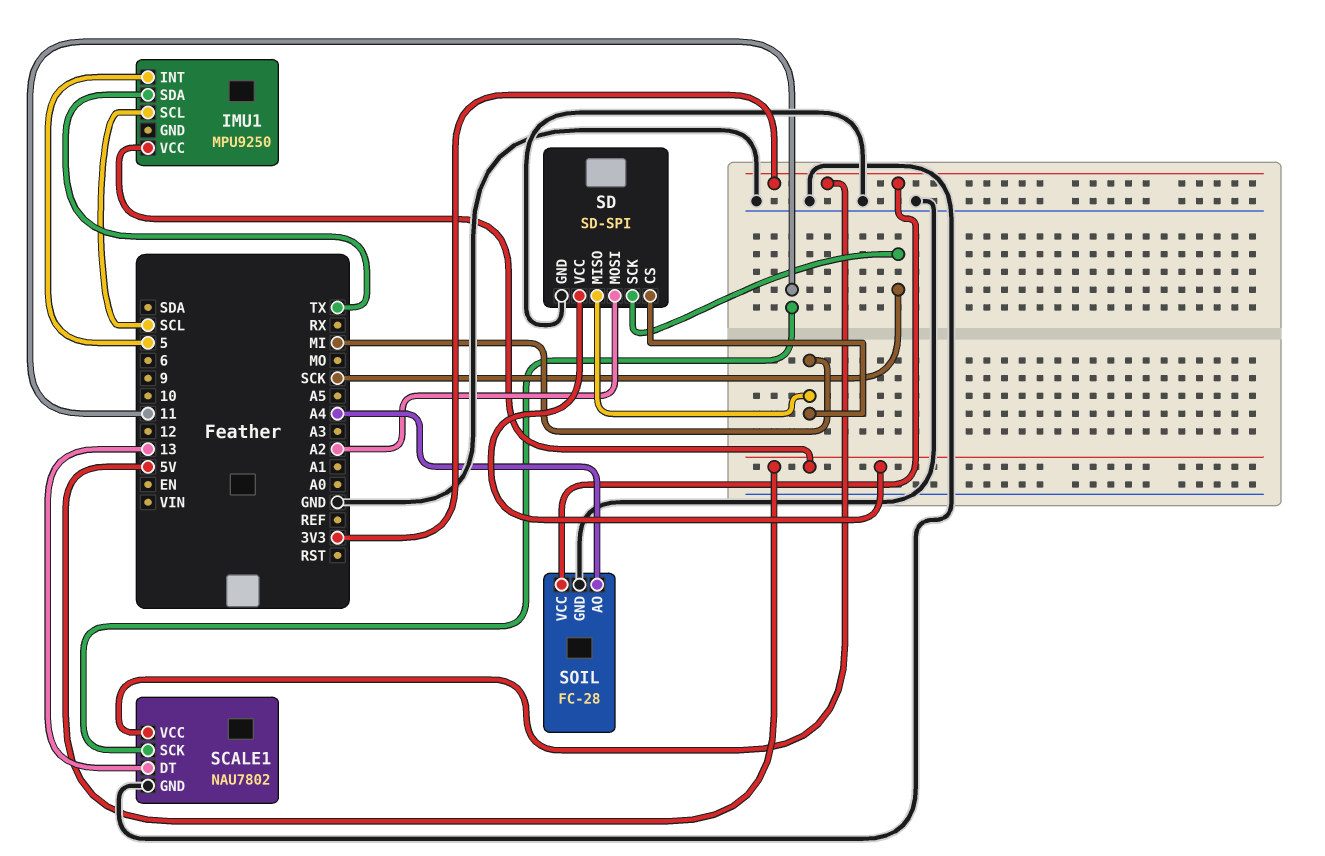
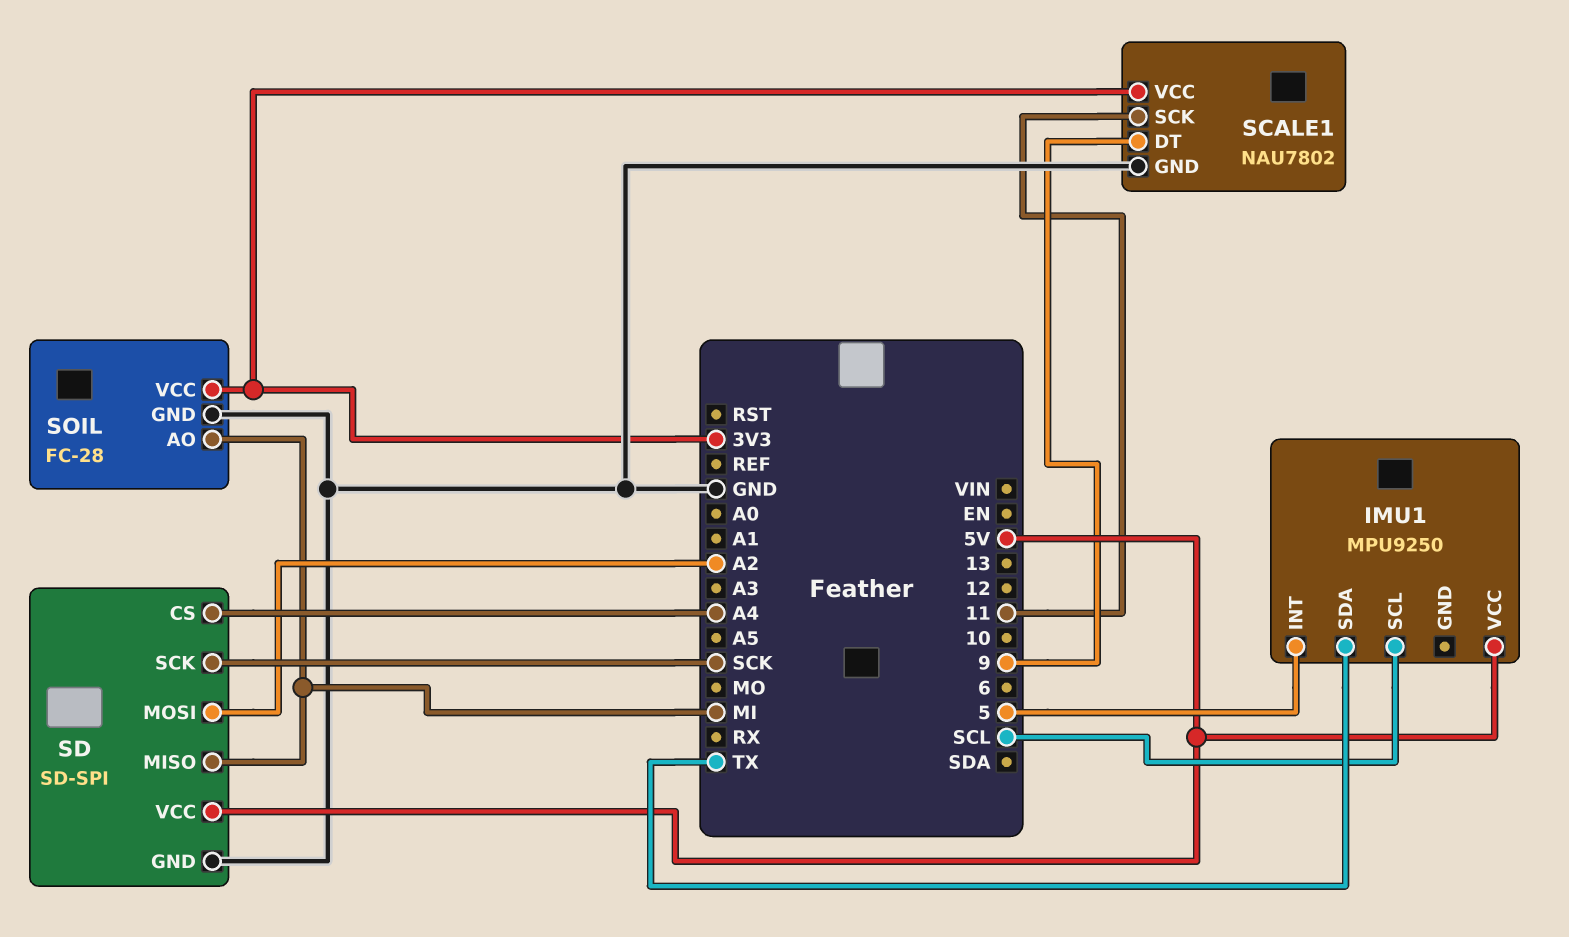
SCALE1 pin DT: 13 -> 9
SD pin CS: MI -> A4
SOIL pin AO: A4 -> MI

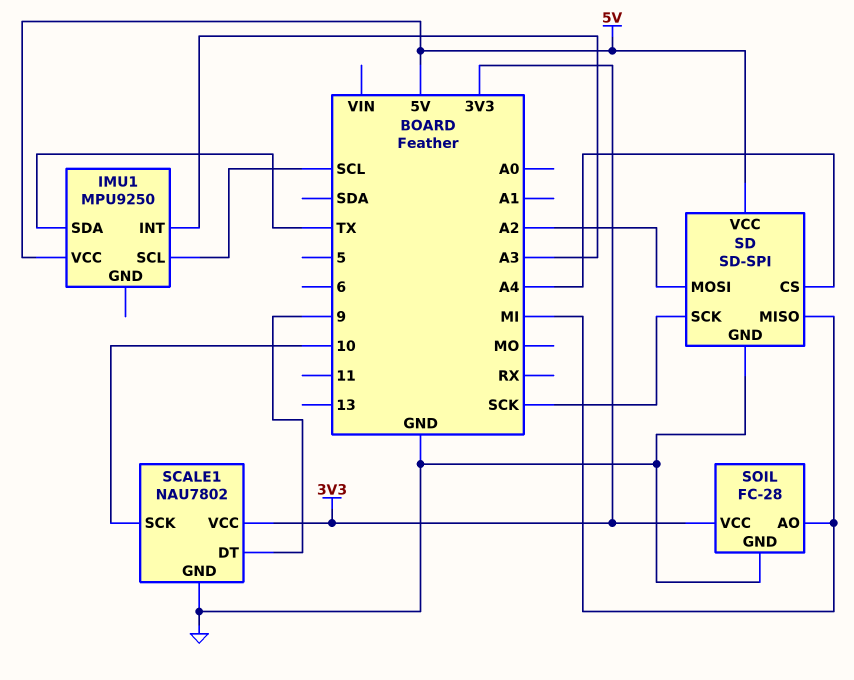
IMU1 pin INT: 5 -> A3
SCALE1 pin SCK: 11 -> 10

